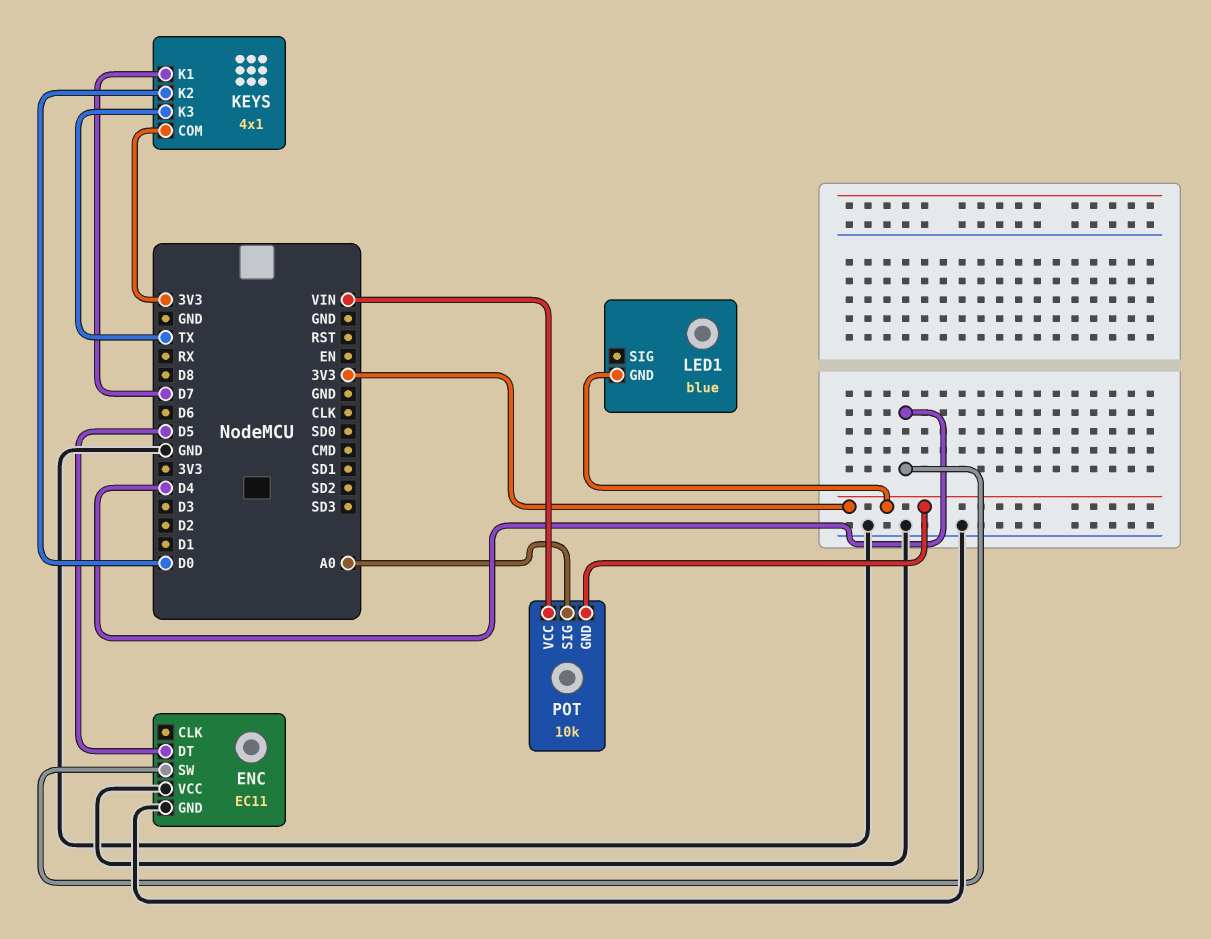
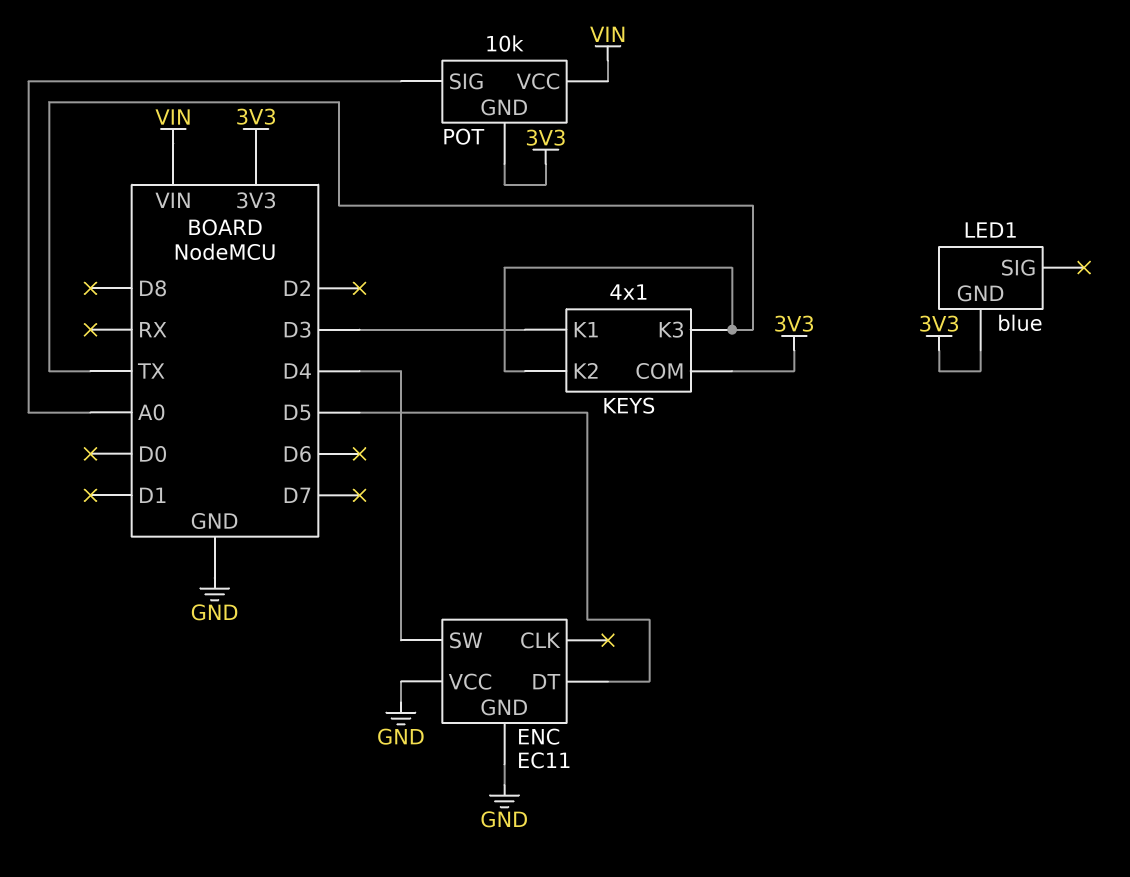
KEYS pin K1: D7 -> D3
KEYS pin K2: D0 -> TX

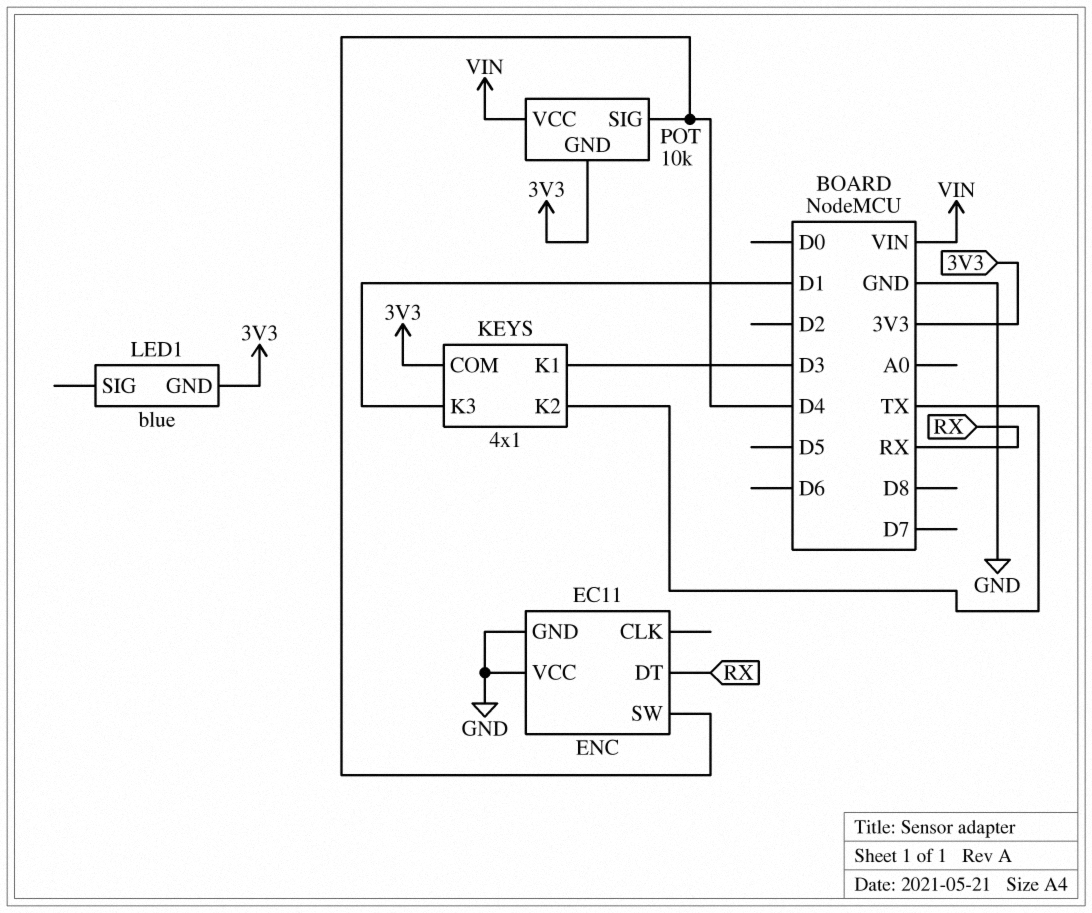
ENC pin DT: D5 -> RX
KEYS pin K3: TX -> D1
POT pin SIG: A0 -> D4

